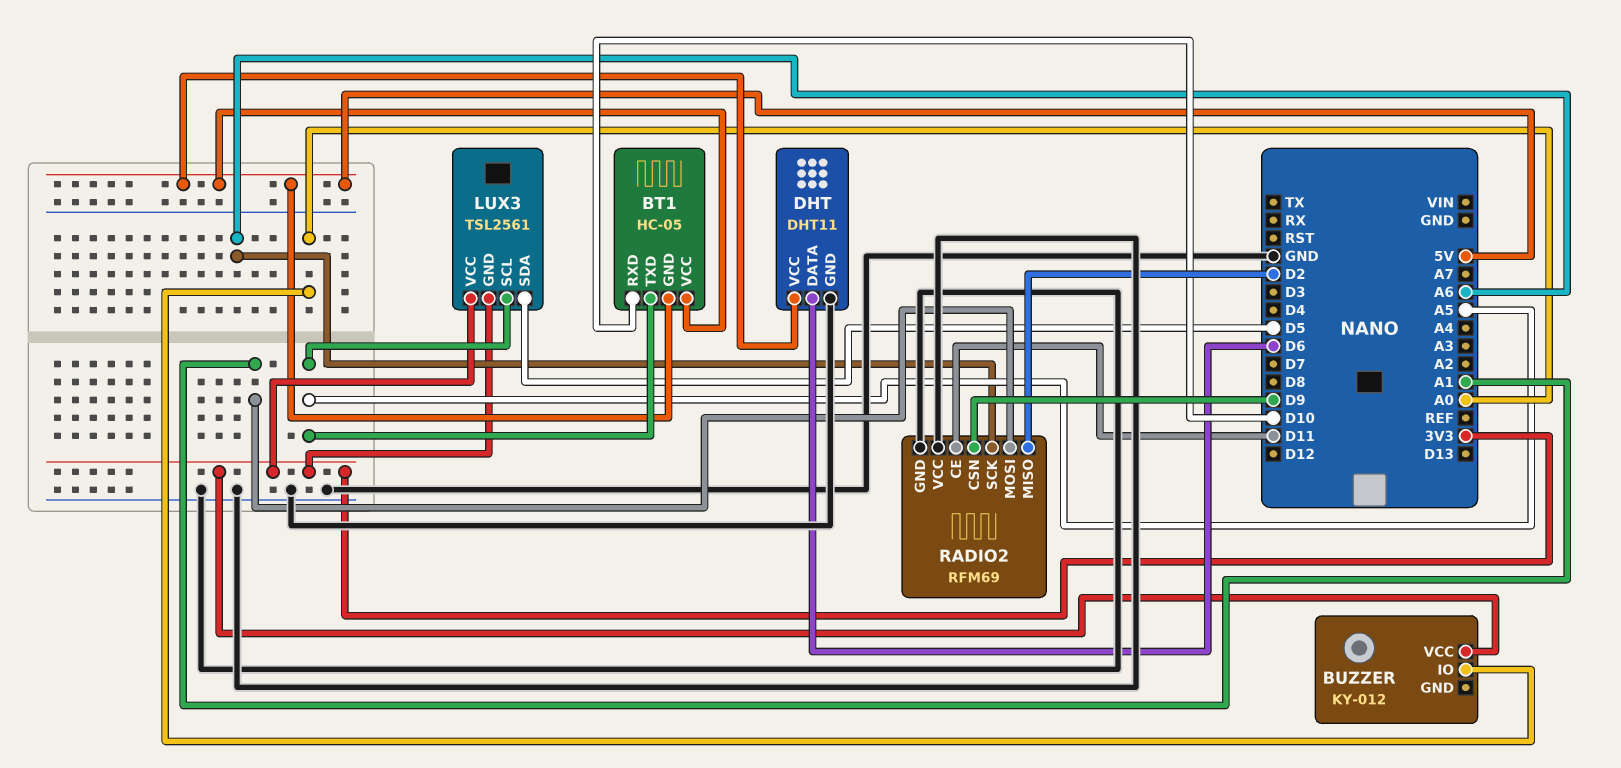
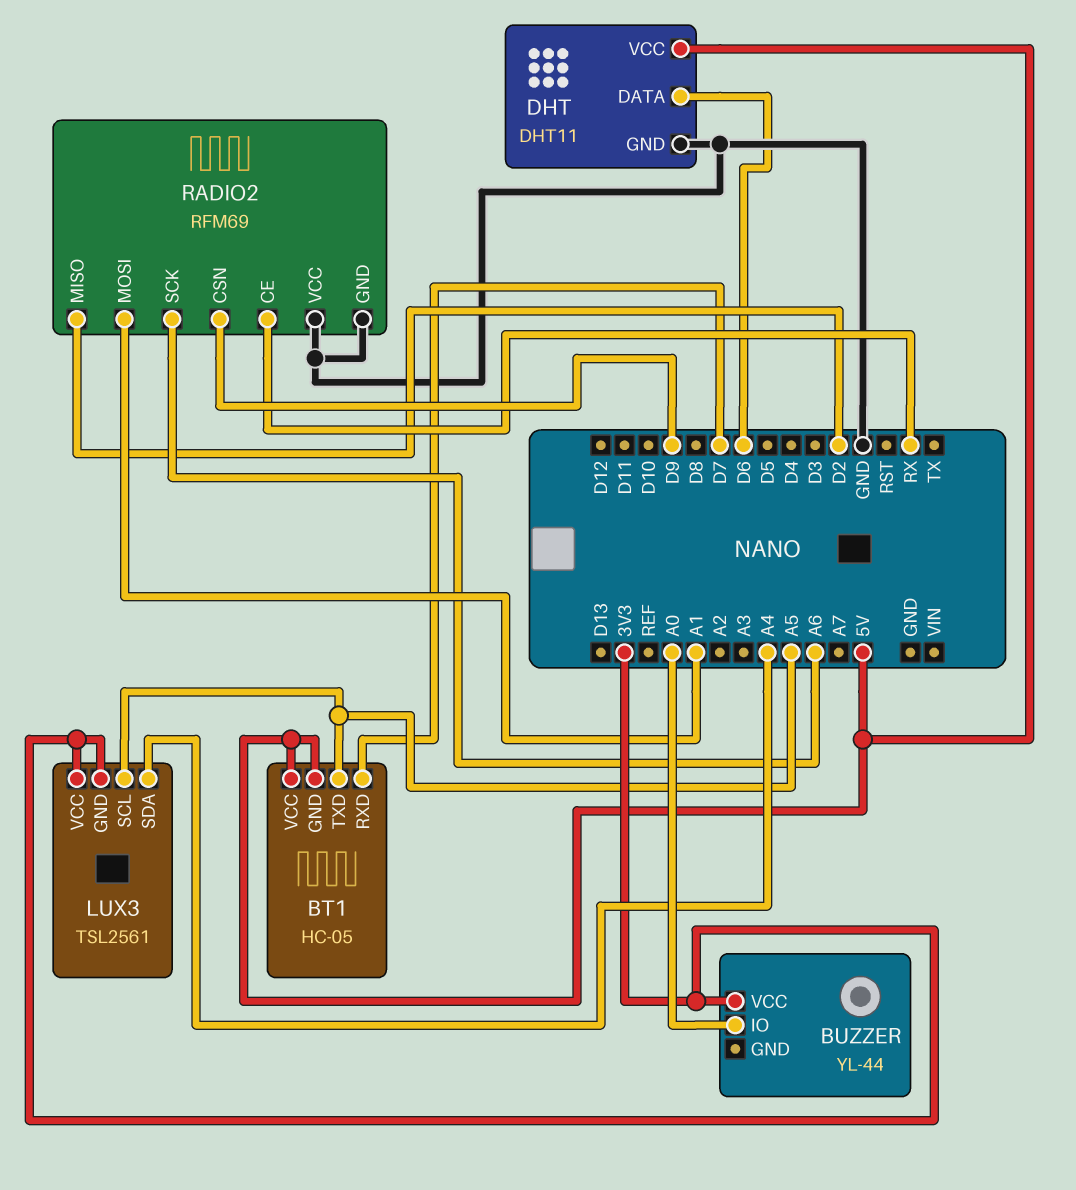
BT1 pin RXD: D10 -> D7
BUZZER: KY-012 -> YL-44
LUX3 pin SDA: D5 -> A4
RADIO2 pin CE: D11 -> RX

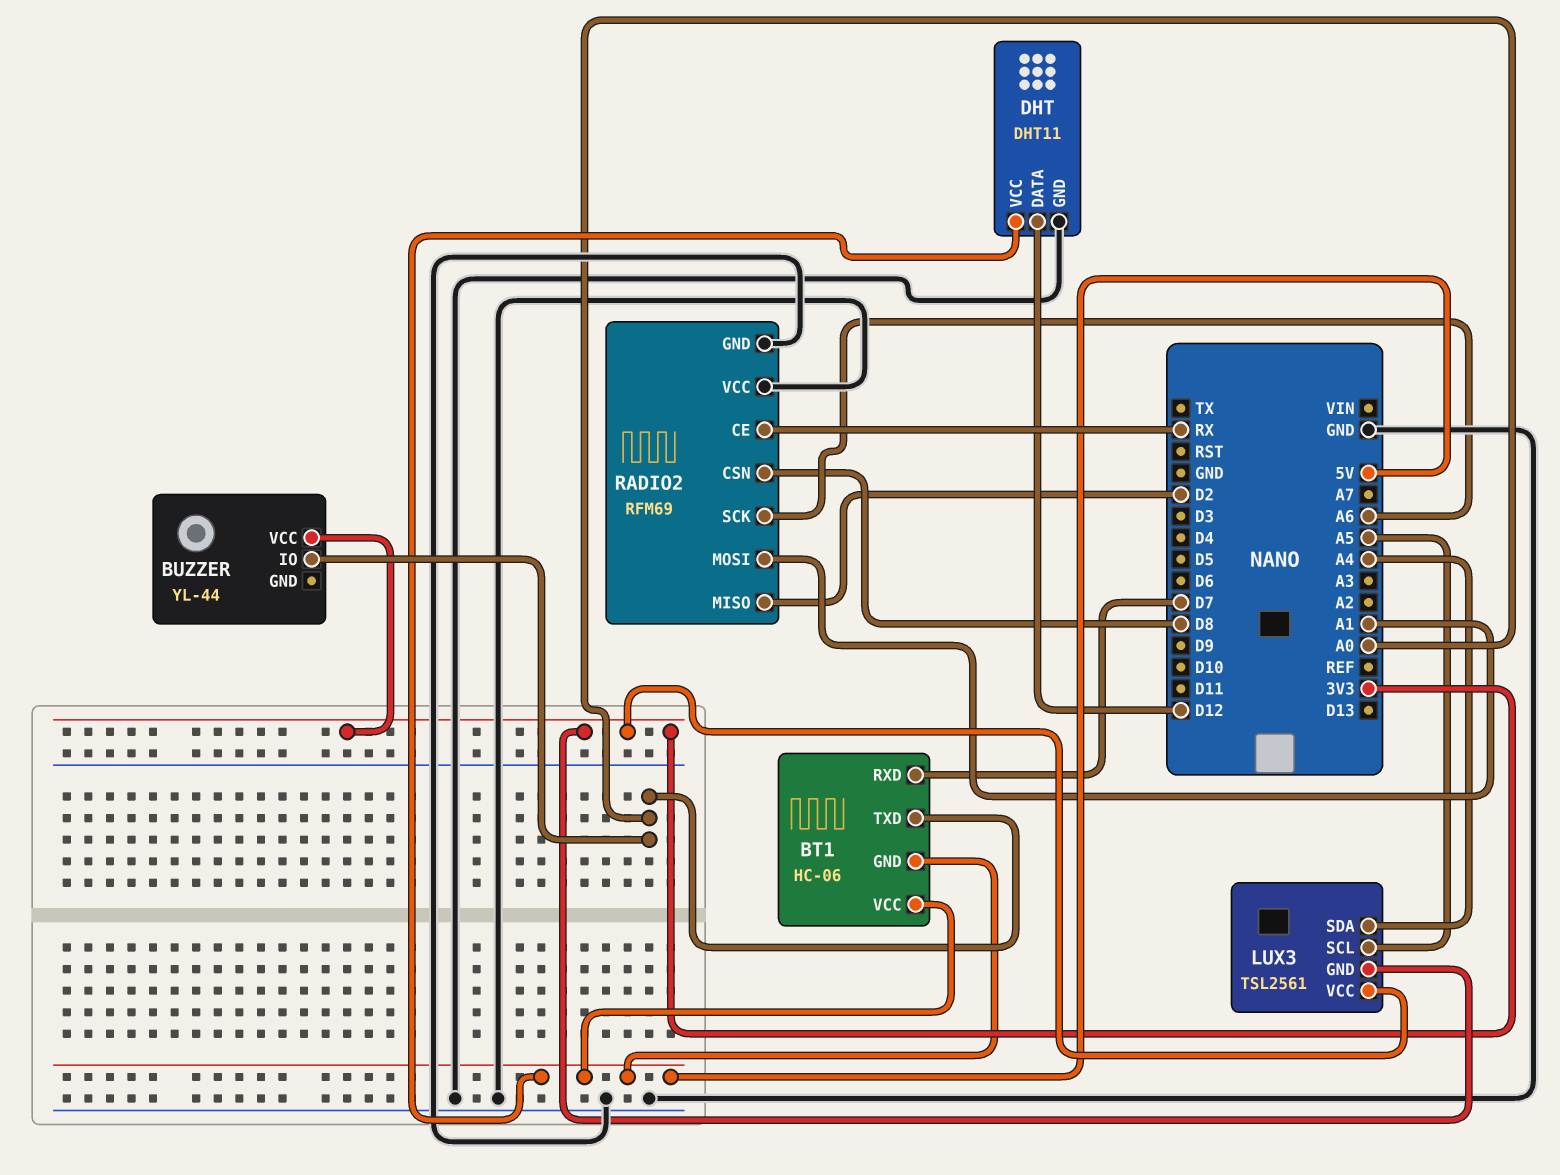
BT1: HC-05 -> HC-06
BT1 pin TXD: A5 -> A0
DHT pin DATA: D6 -> D12
RADIO2 pin CSN: D9 -> D8

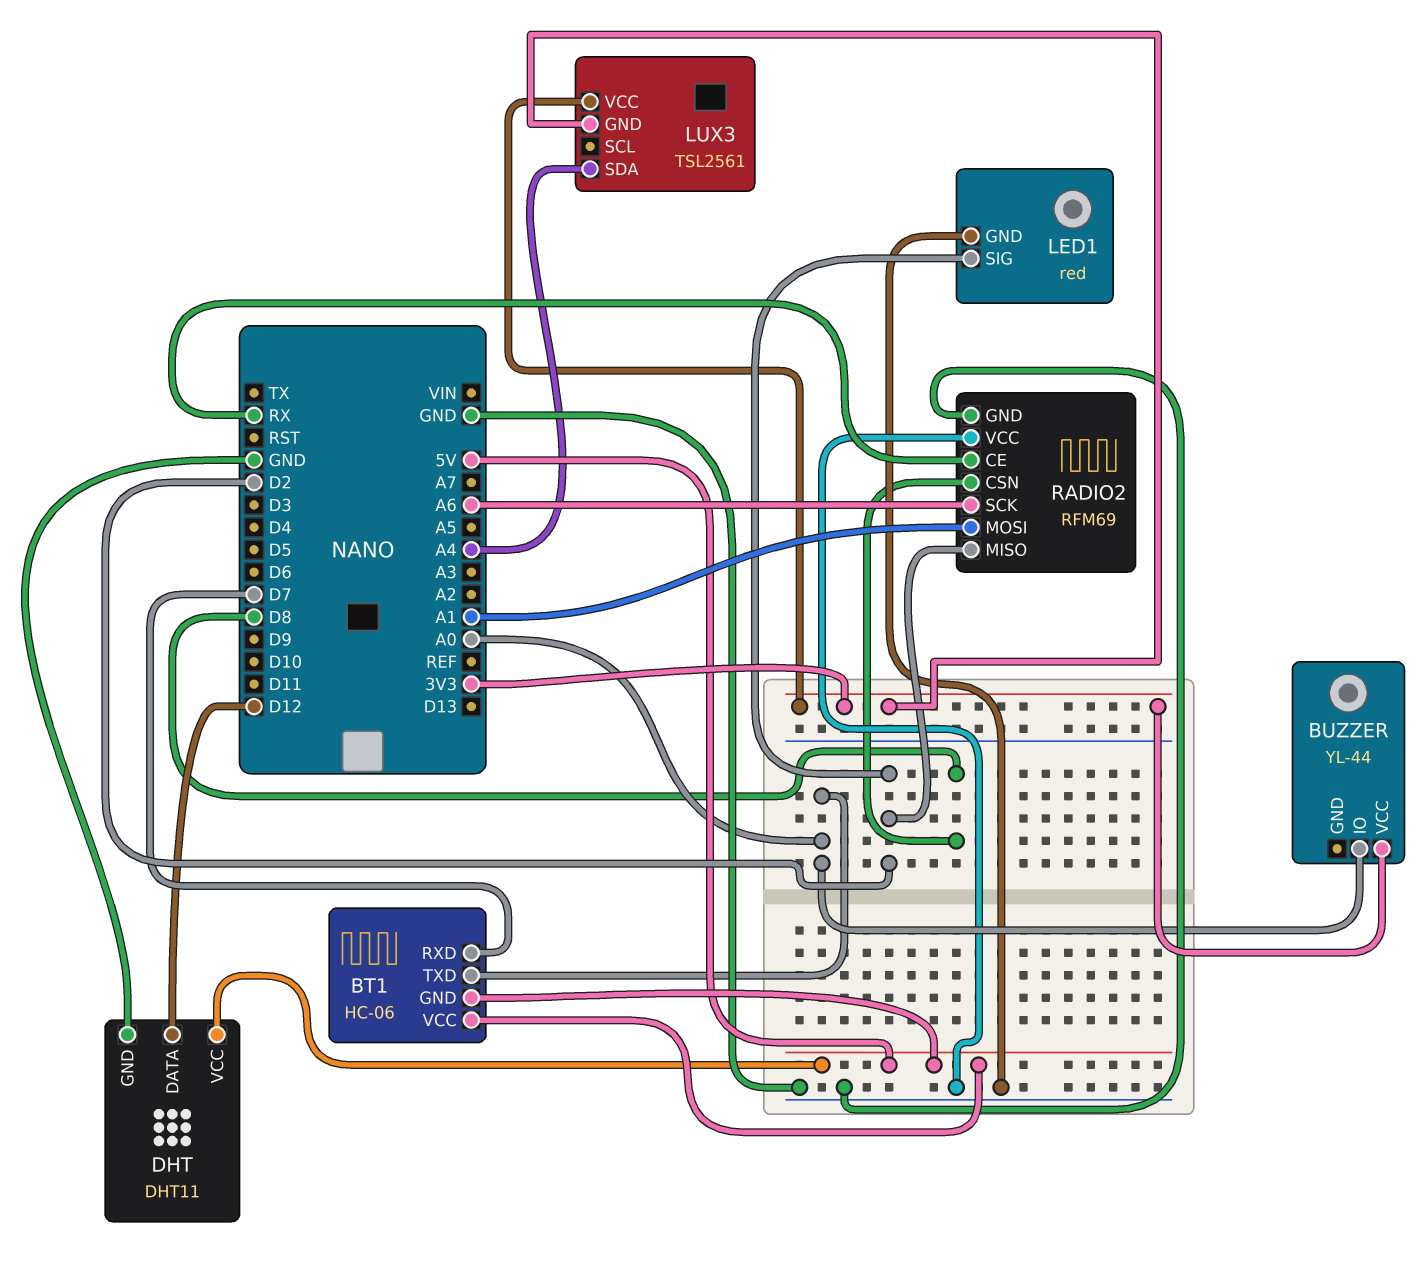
LED1: none -> red
LED1 pin GND: none -> GND
LED1 pin SIG: none -> D2
LUX3 pin SCL: A5 -> none

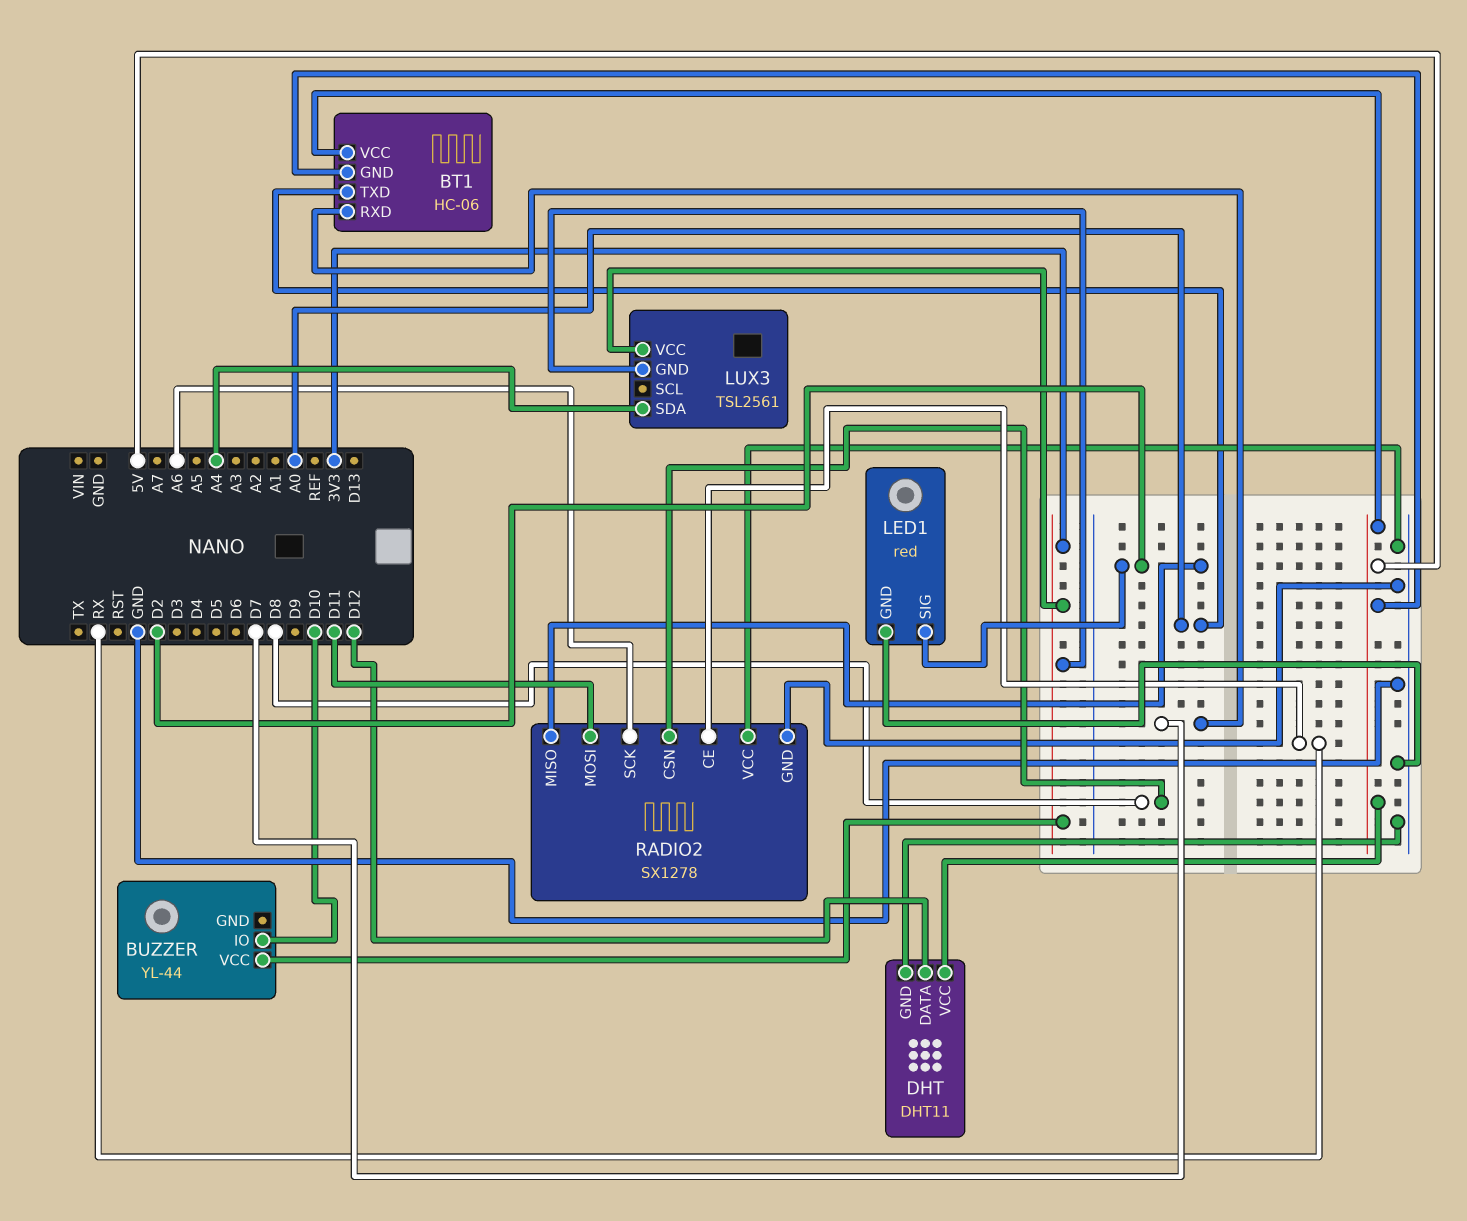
BUZZER pin IO: A0 -> D10
RADIO2: RFM69 -> SX1278
RADIO2 pin MOSI: A1 -> D11

